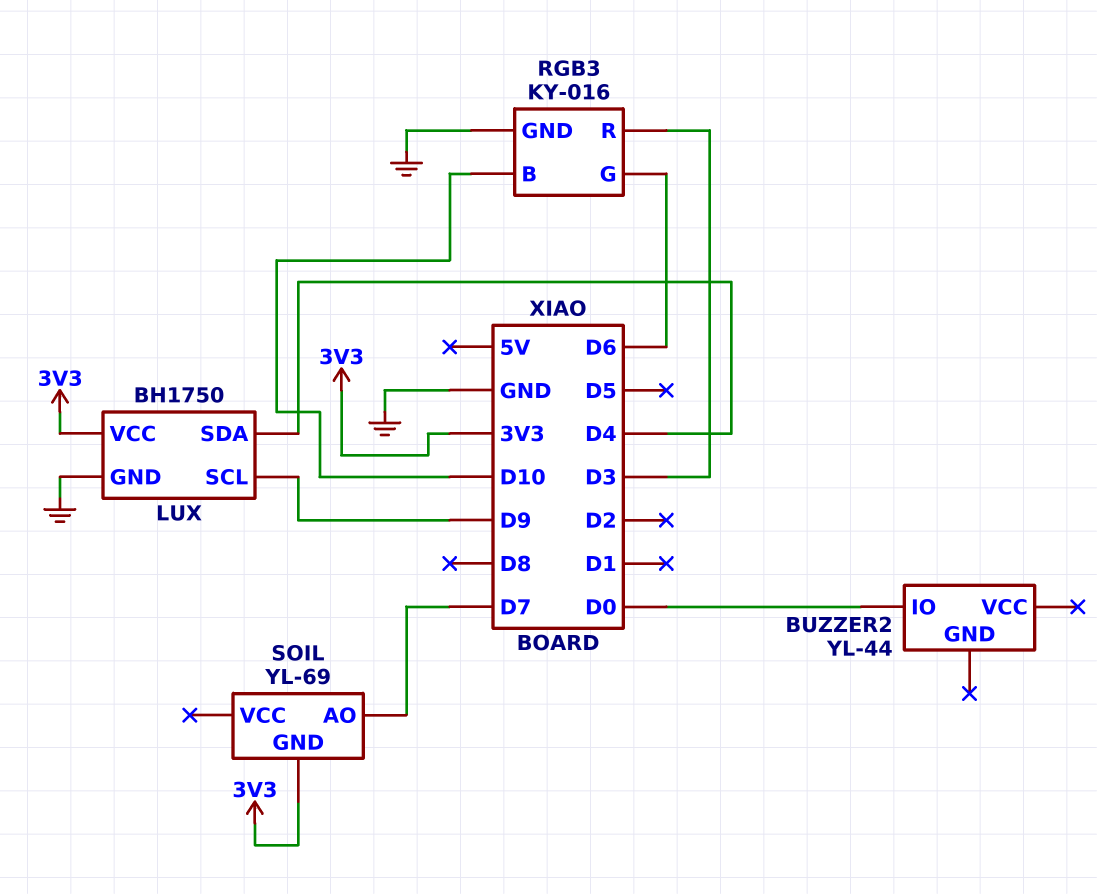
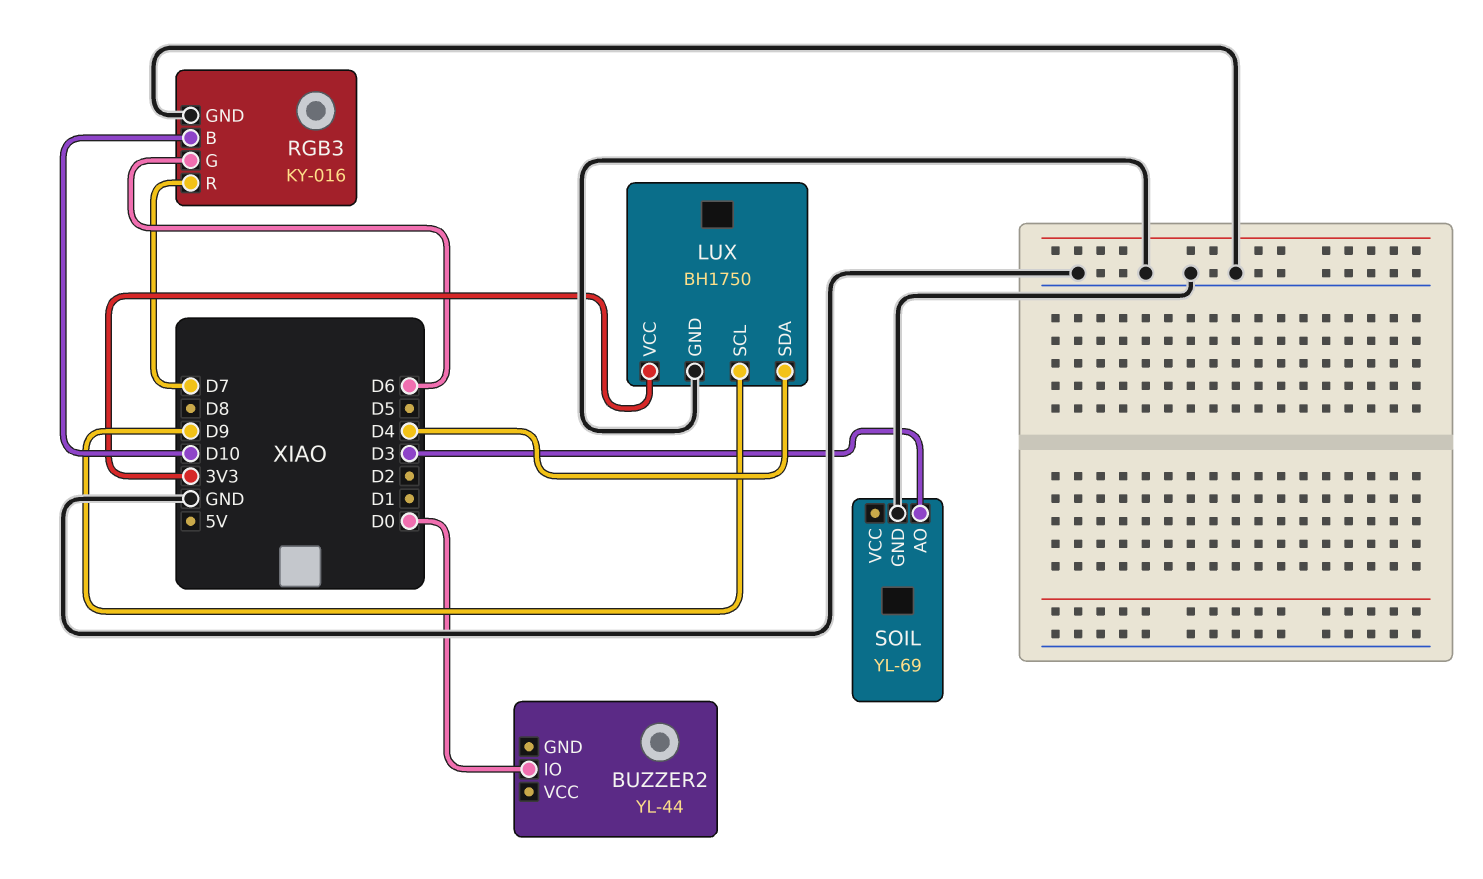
RGB3 pin R: D3 -> D7
SOIL pin AO: D7 -> D3
SOIL pin GND: 3V3 -> GND

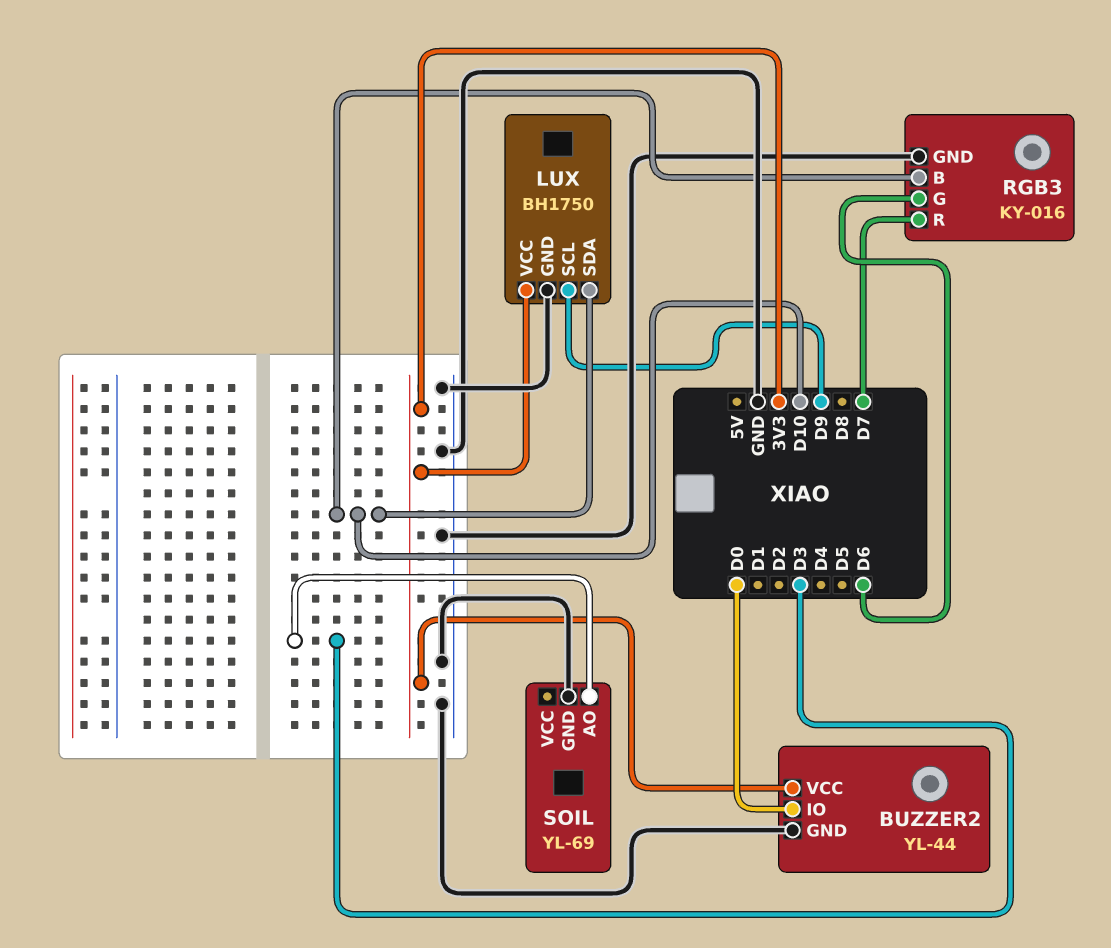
BUZZER2 pin GND: none -> GND
BUZZER2 pin VCC: none -> 3V3
LUX pin SDA: D4 -> D10

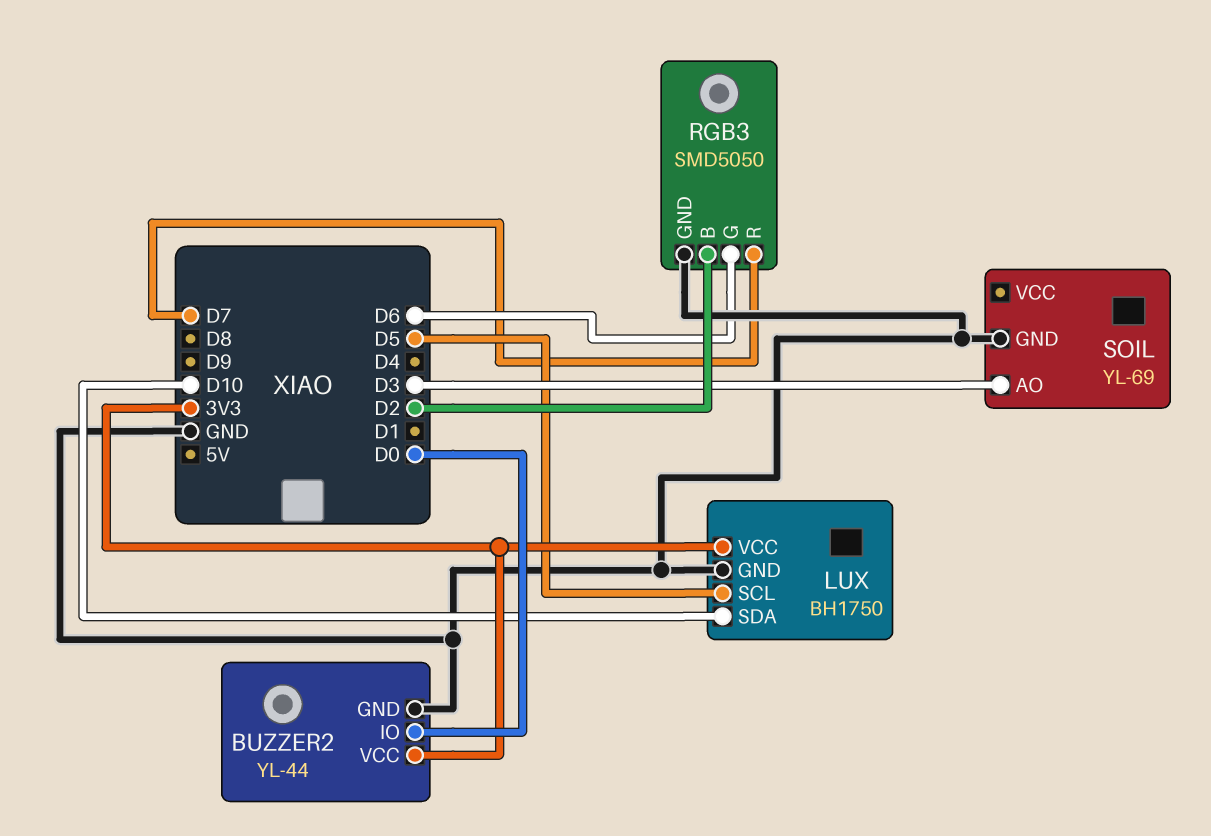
LUX pin SCL: D9 -> D5
RGB3: KY-016 -> SMD5050
RGB3 pin B: D10 -> D2

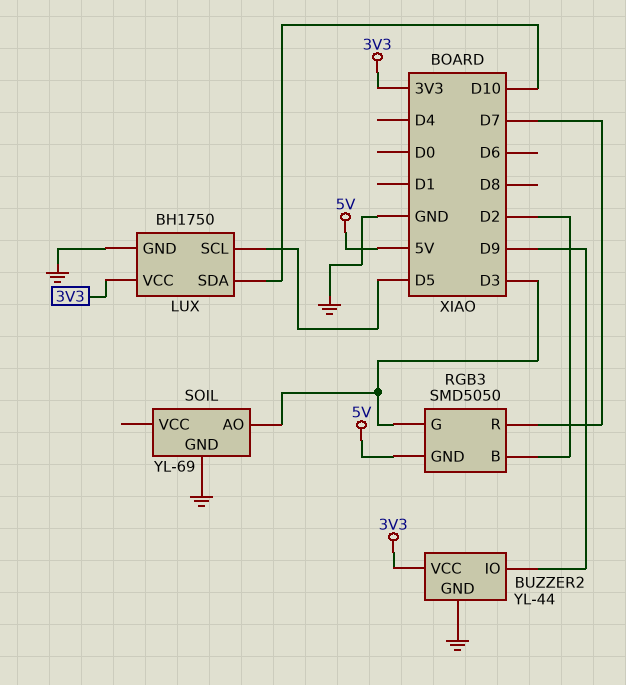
BUZZER2 pin IO: D0 -> D9
RGB3 pin G: D6 -> D3
RGB3 pin GND: GND -> 5V

